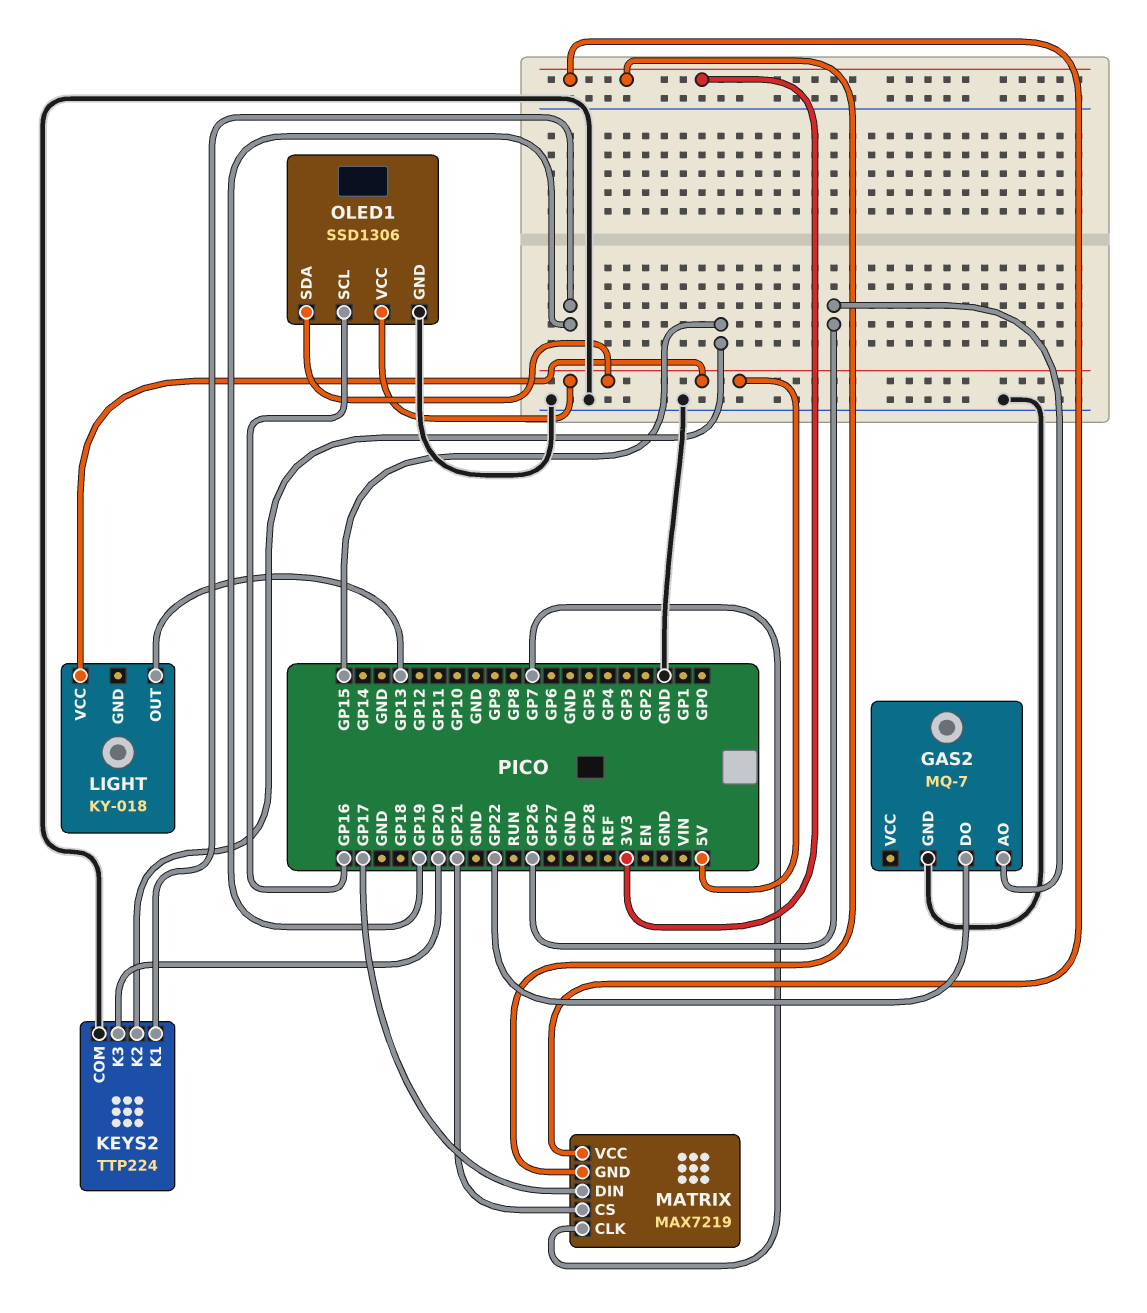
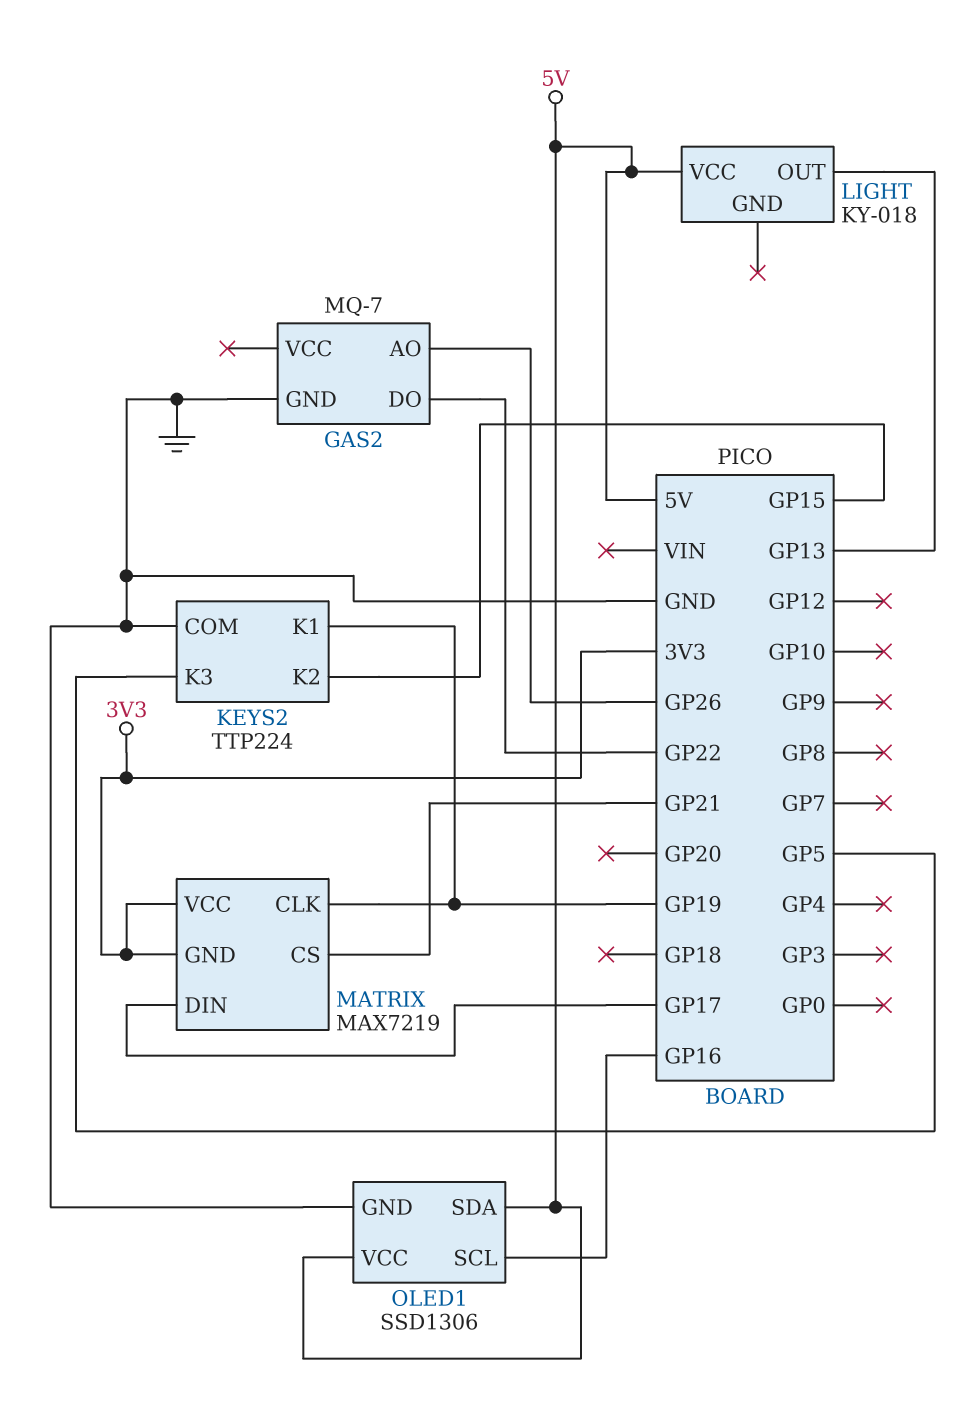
KEYS2 pin K3: GP20 -> GP5
MATRIX pin CLK: GP7 -> GP19

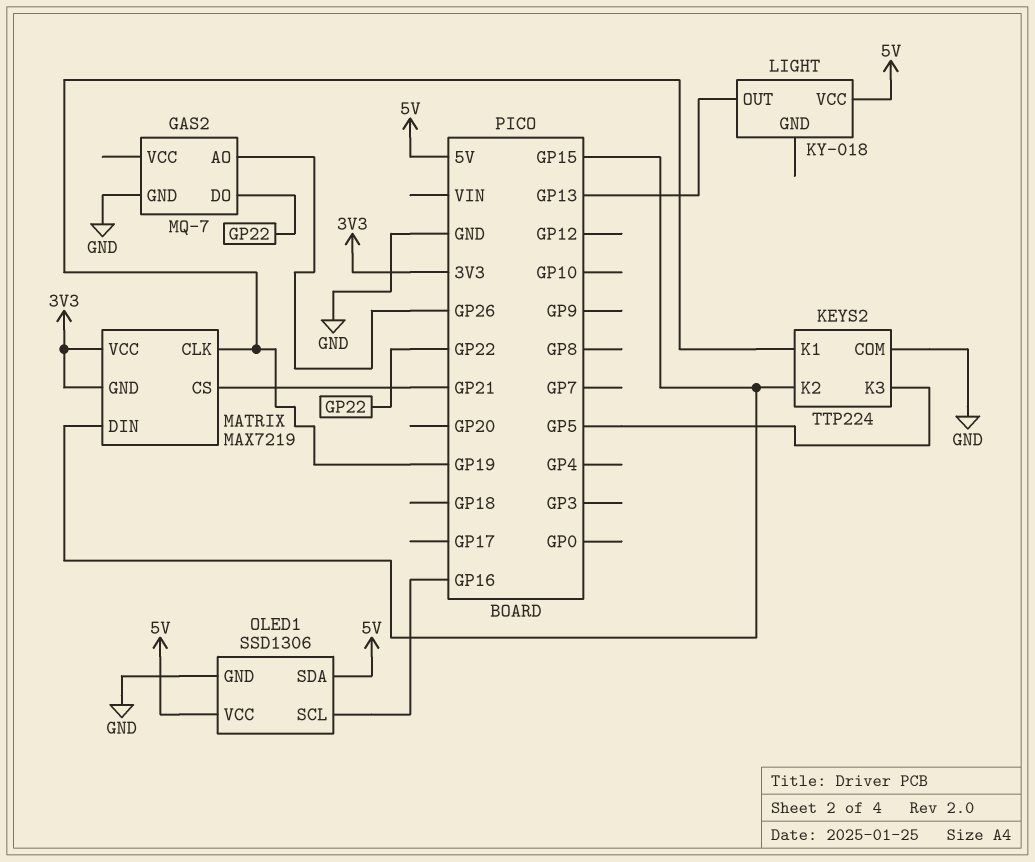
MATRIX pin DIN: GP17 -> GP15

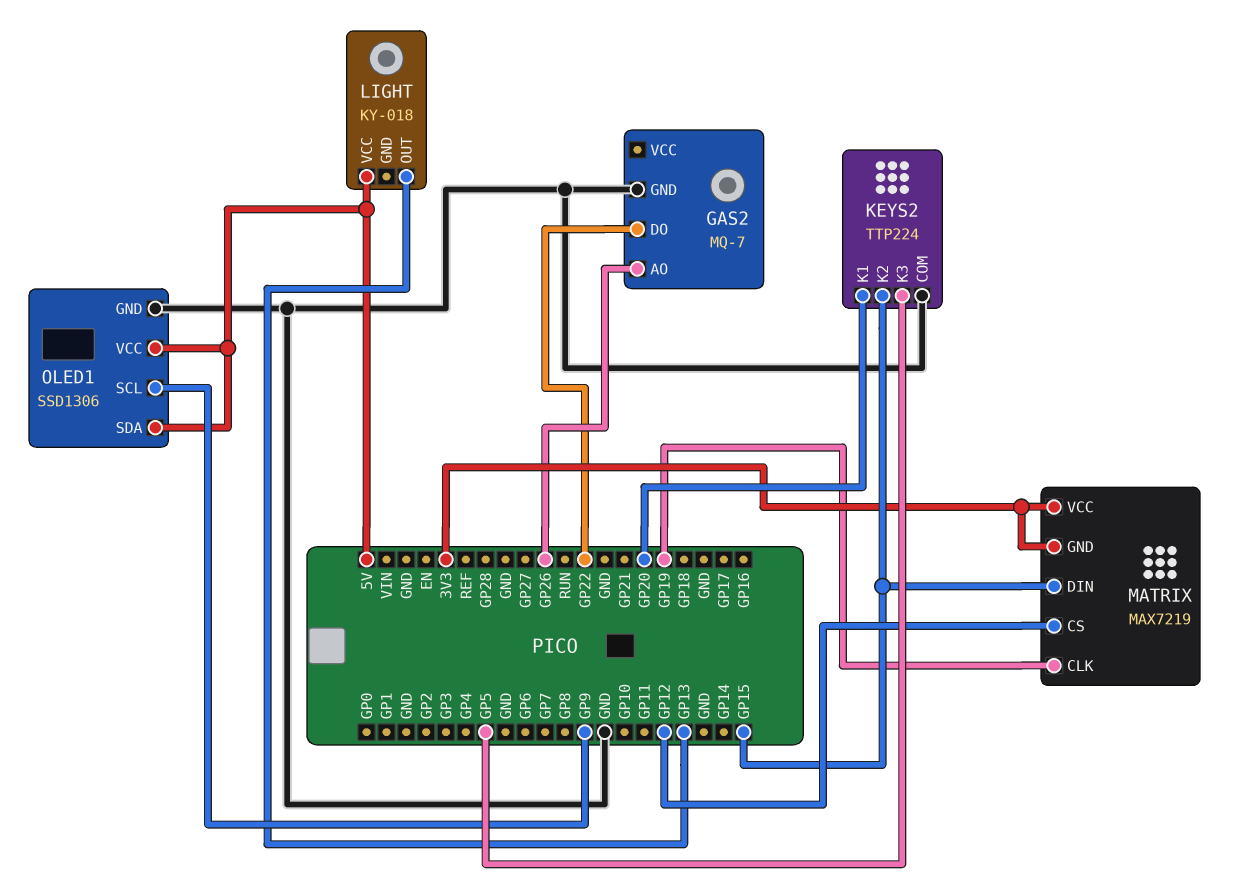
KEYS2 pin K1: GP19 -> GP20
MATRIX pin CS: GP21 -> GP12
OLED1 pin SCL: GP16 -> GP9

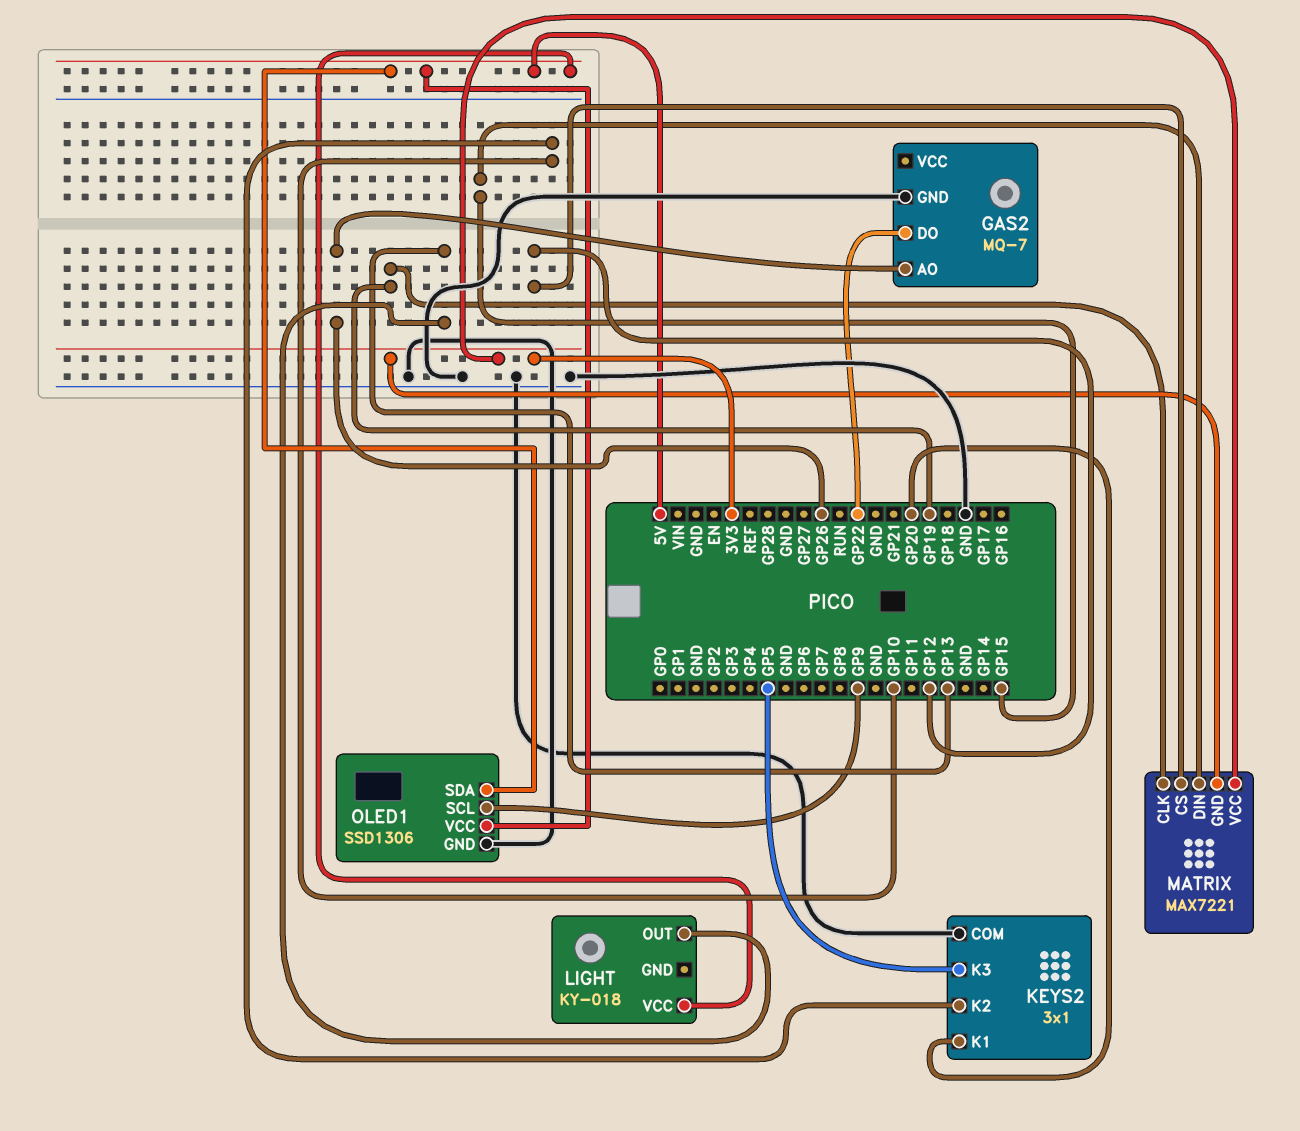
KEYS2: TTP224 -> 3x1
KEYS2 pin K2: GP15 -> GP10
MATRIX: MAX7219 -> MAX7221

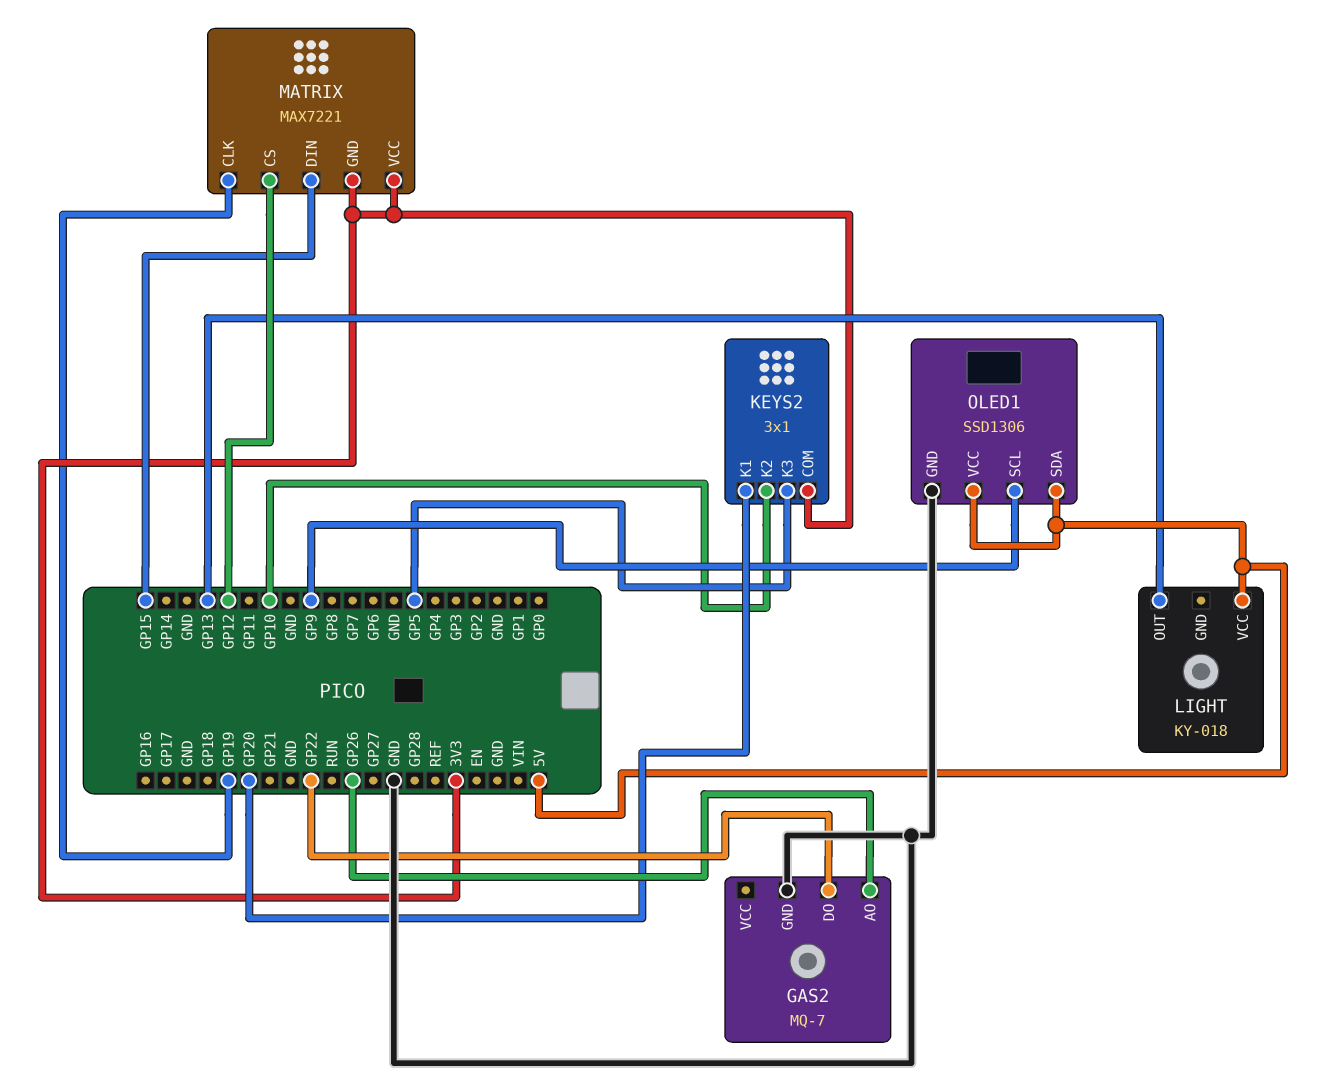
KEYS2 pin COM: GND -> 3V3

